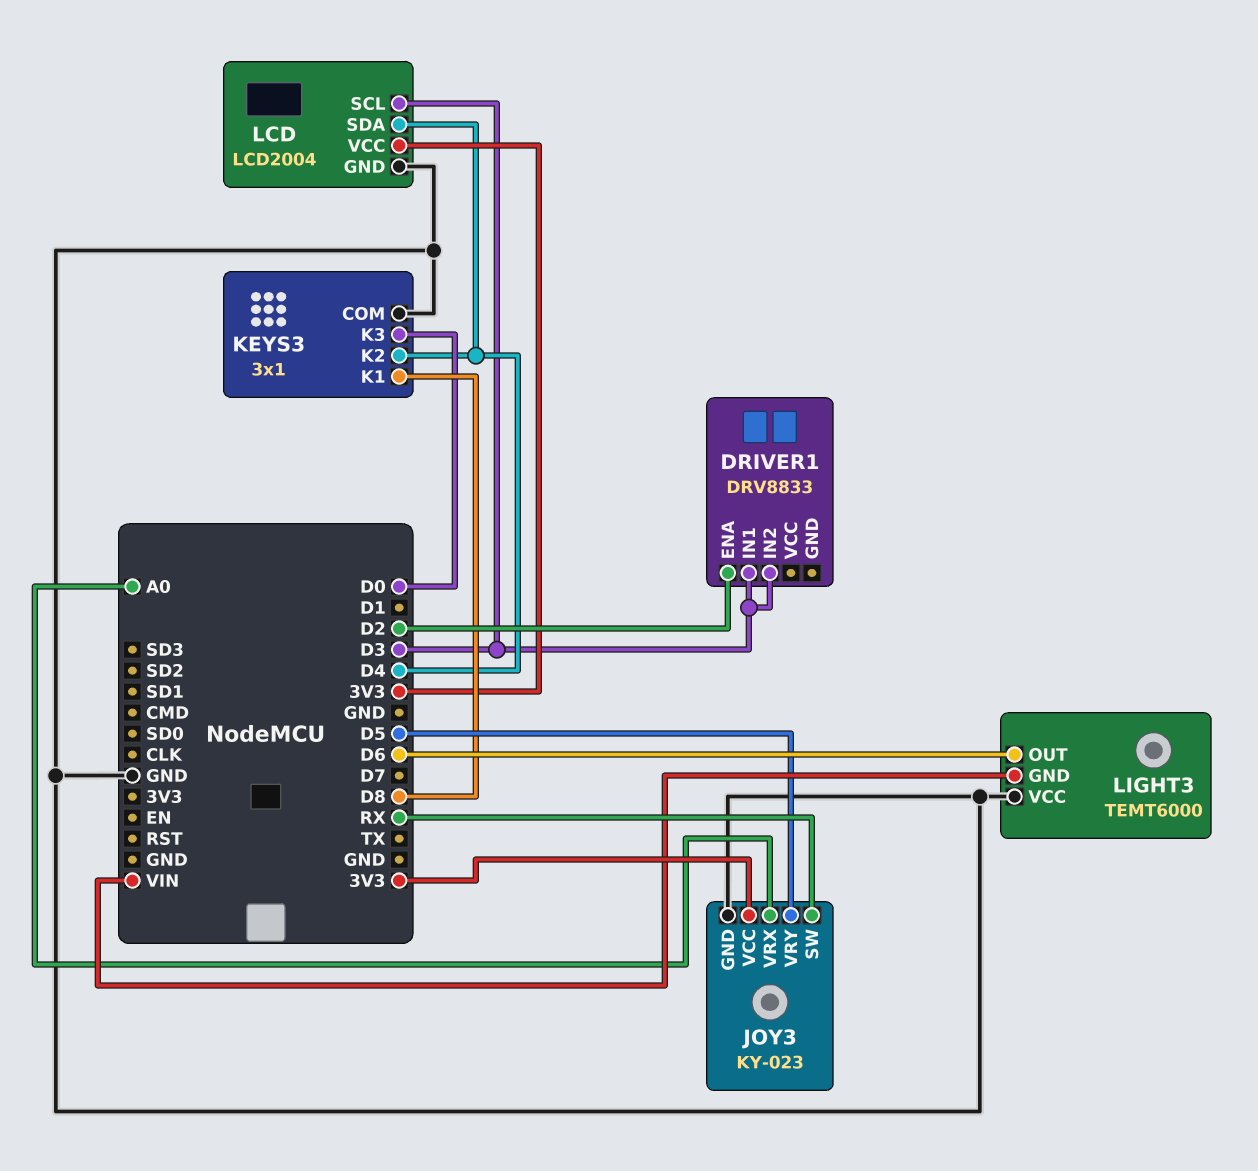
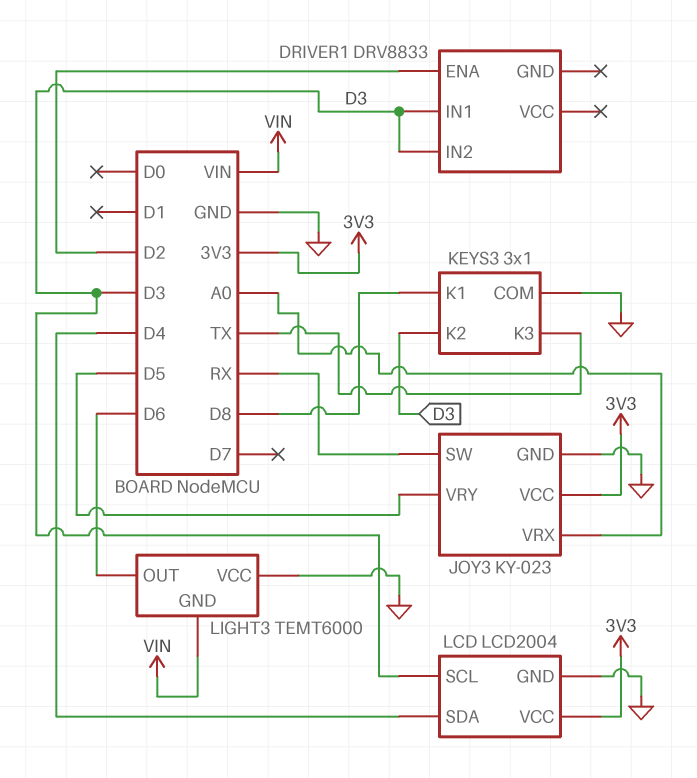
KEYS3 pin K2: D4 -> D3
KEYS3 pin K3: D0 -> TX

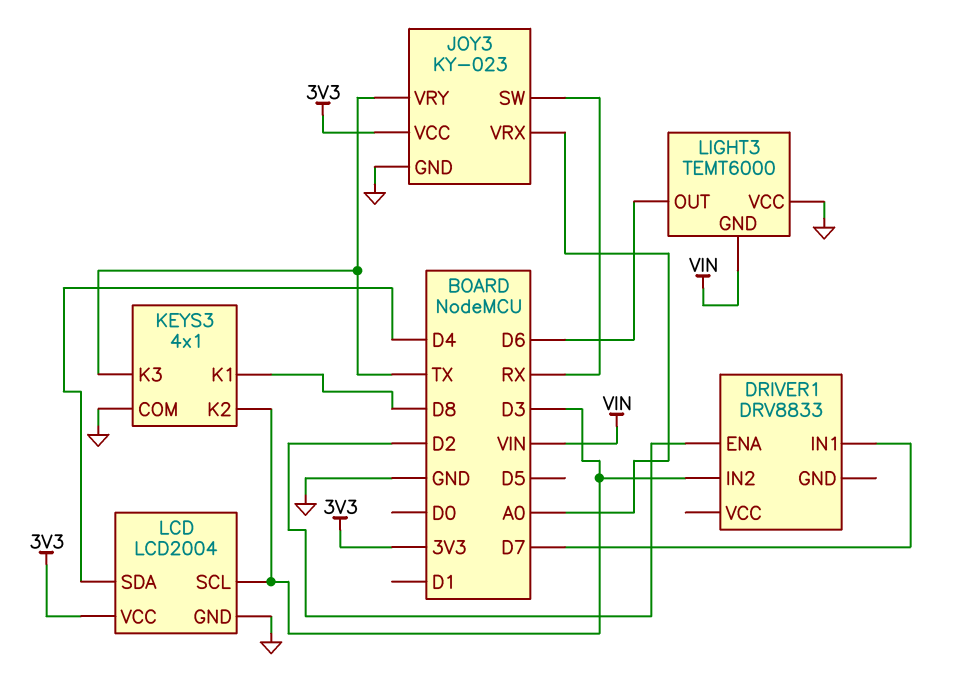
DRIVER1 pin IN1: D3 -> D7
JOY3 pin VRY: D5 -> TX
KEYS3: 3x1 -> 4x1

